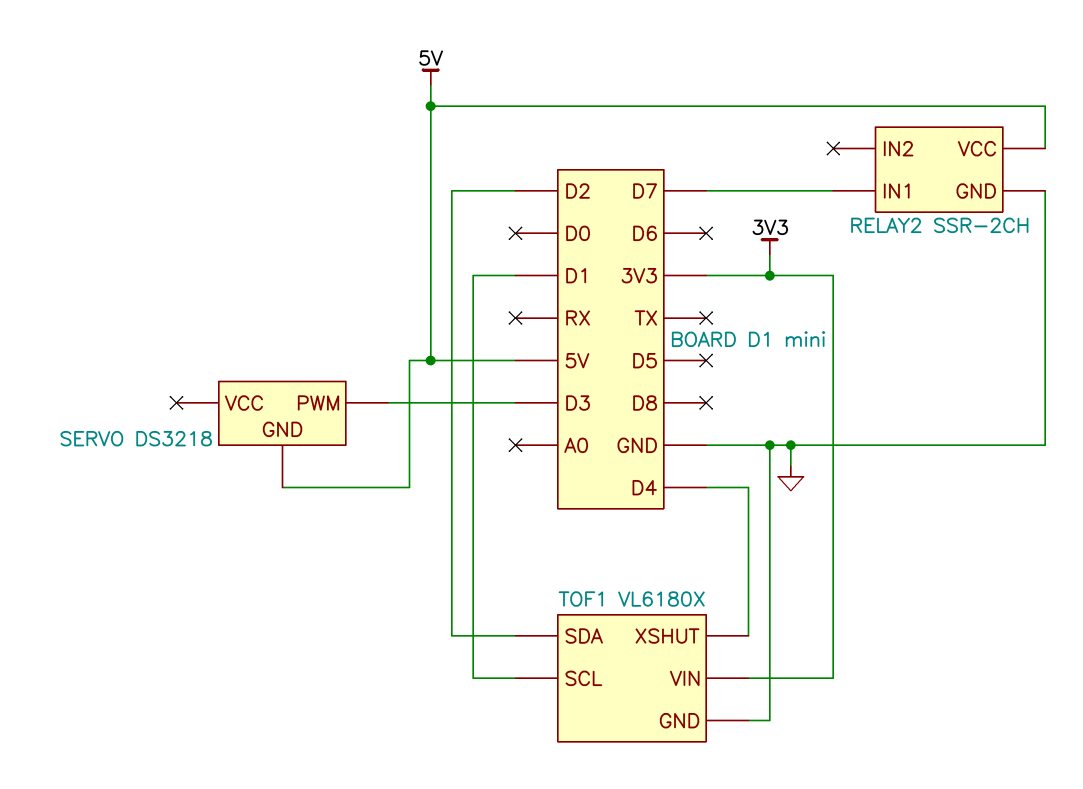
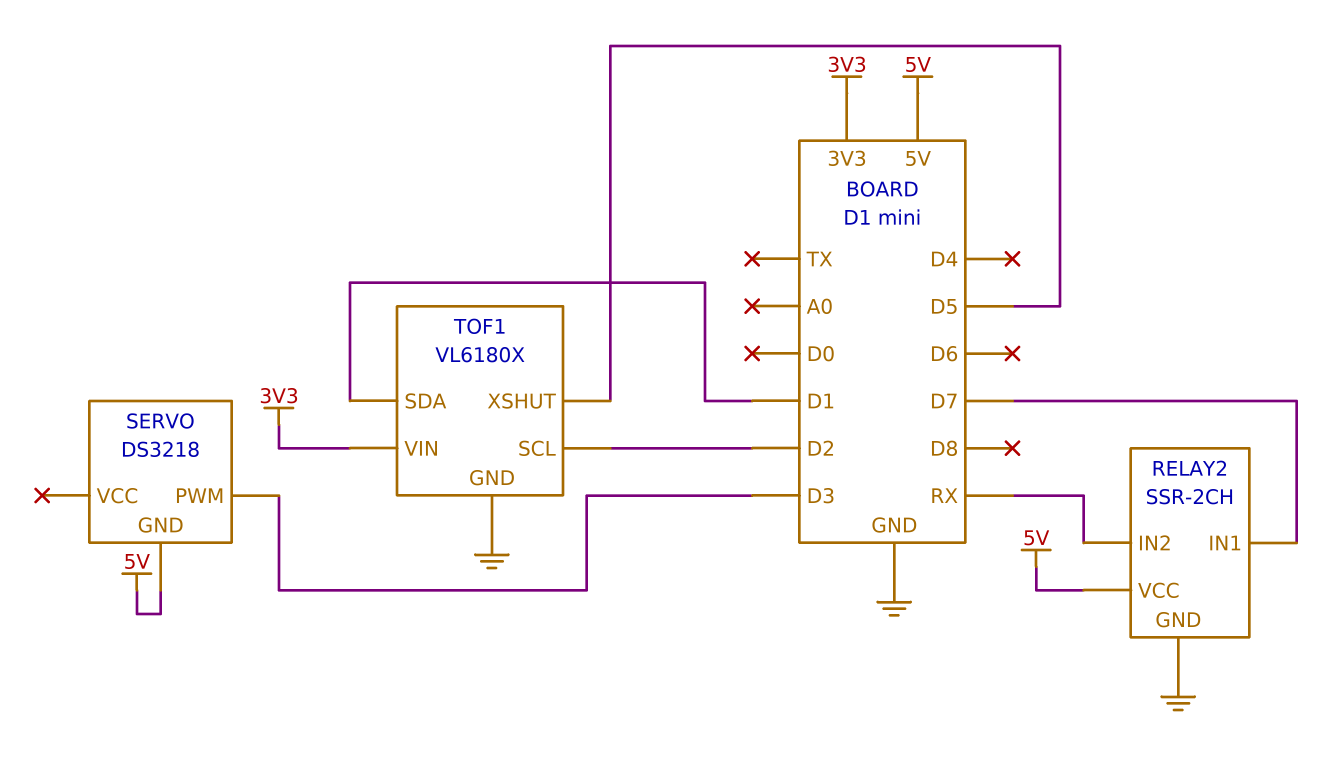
RELAY2 pin IN2: none -> RX
TOF1 pin SCL: D1 -> D2
TOF1 pin SDA: D2 -> D1
TOF1 pin XSHUT: D4 -> D5

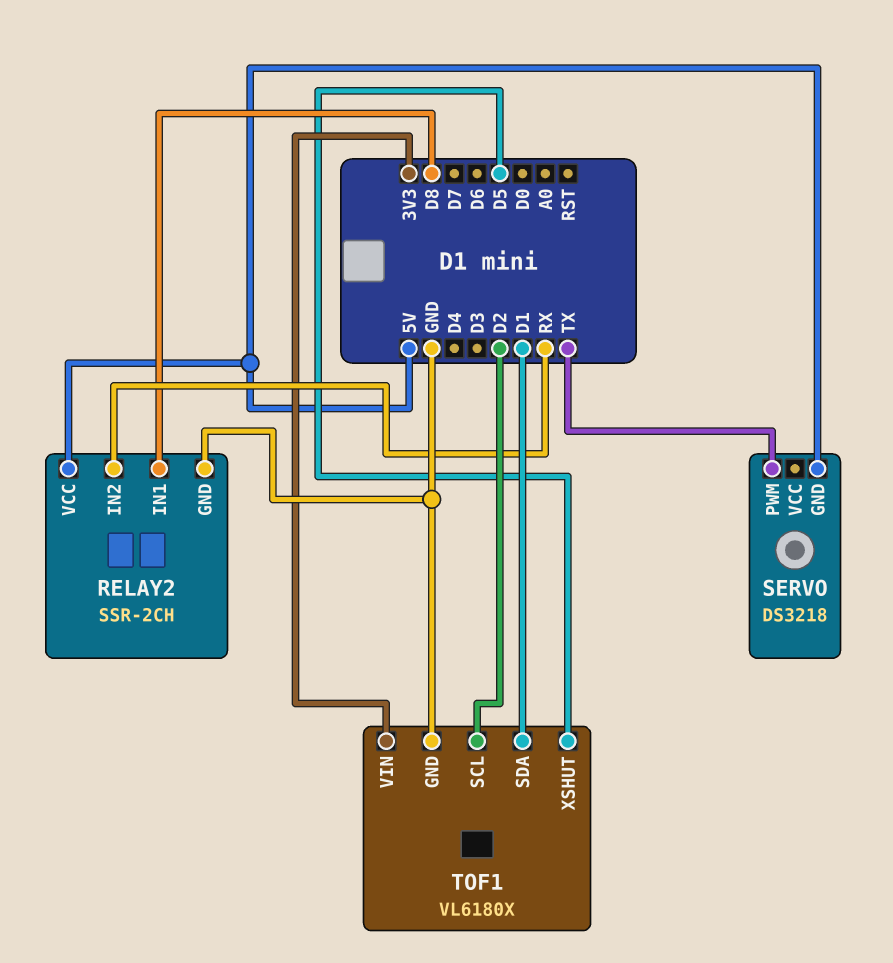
RELAY2 pin IN1: D7 -> D8
SERVO pin PWM: D3 -> TX

